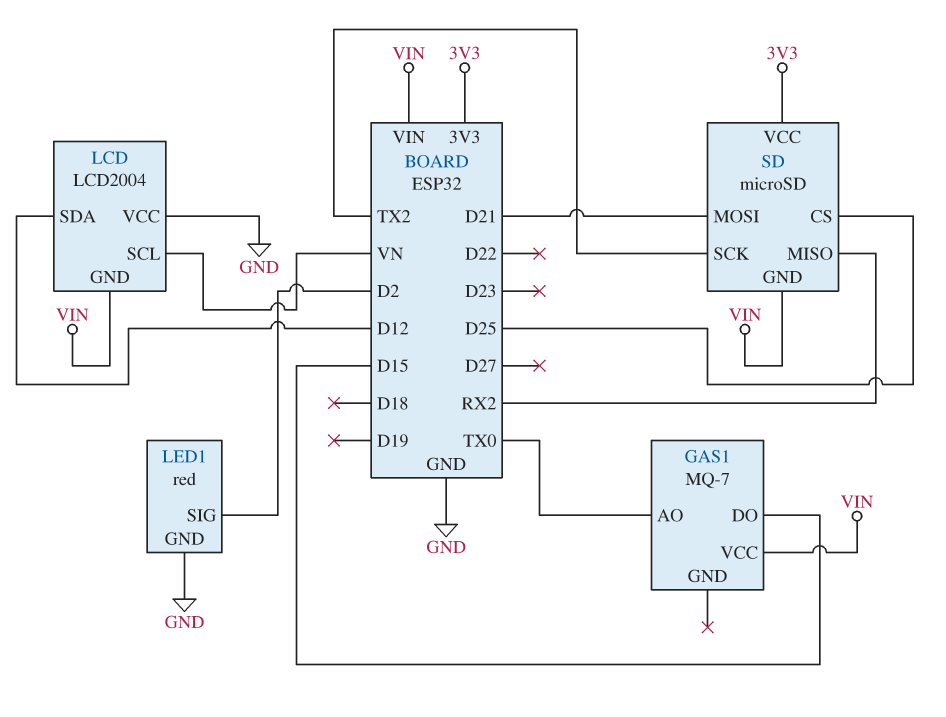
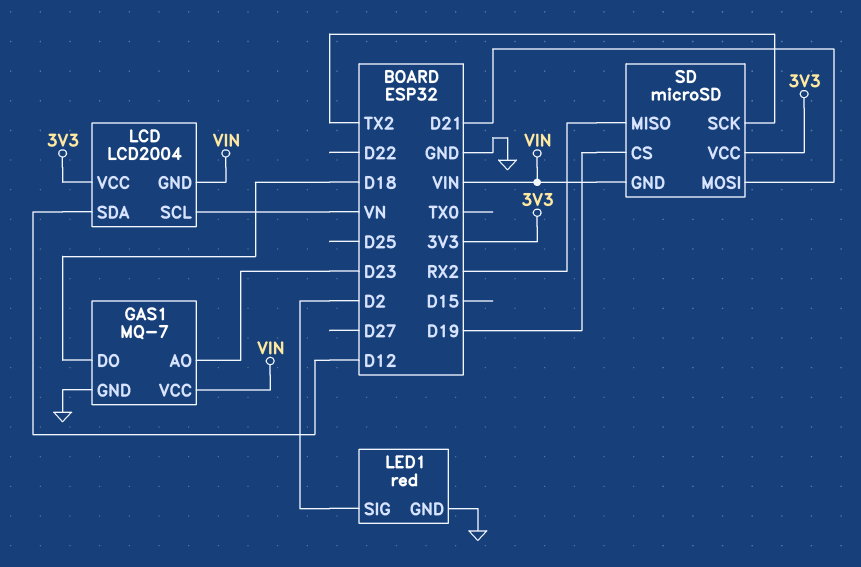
GAS1 pin AO: TX0 -> D23
GAS1 pin DO: D15 -> D18
GAS1 pin GND: none -> GND
LCD pin VCC: GND -> 3V3
SD pin CS: D25 -> D19

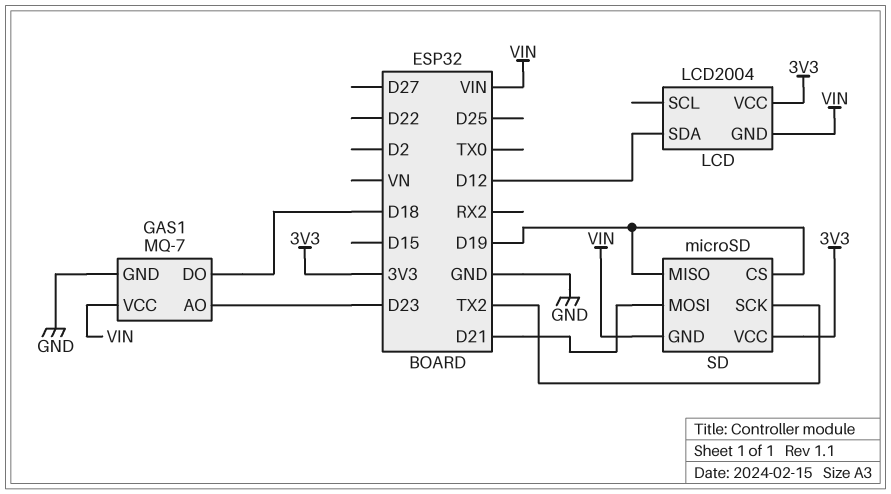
LCD pin SCL: VN -> none
LED1: red -> none
LED1 pin GND: GND -> none
LED1 pin SIG: D2 -> none
SD pin MISO: RX2 -> D19

